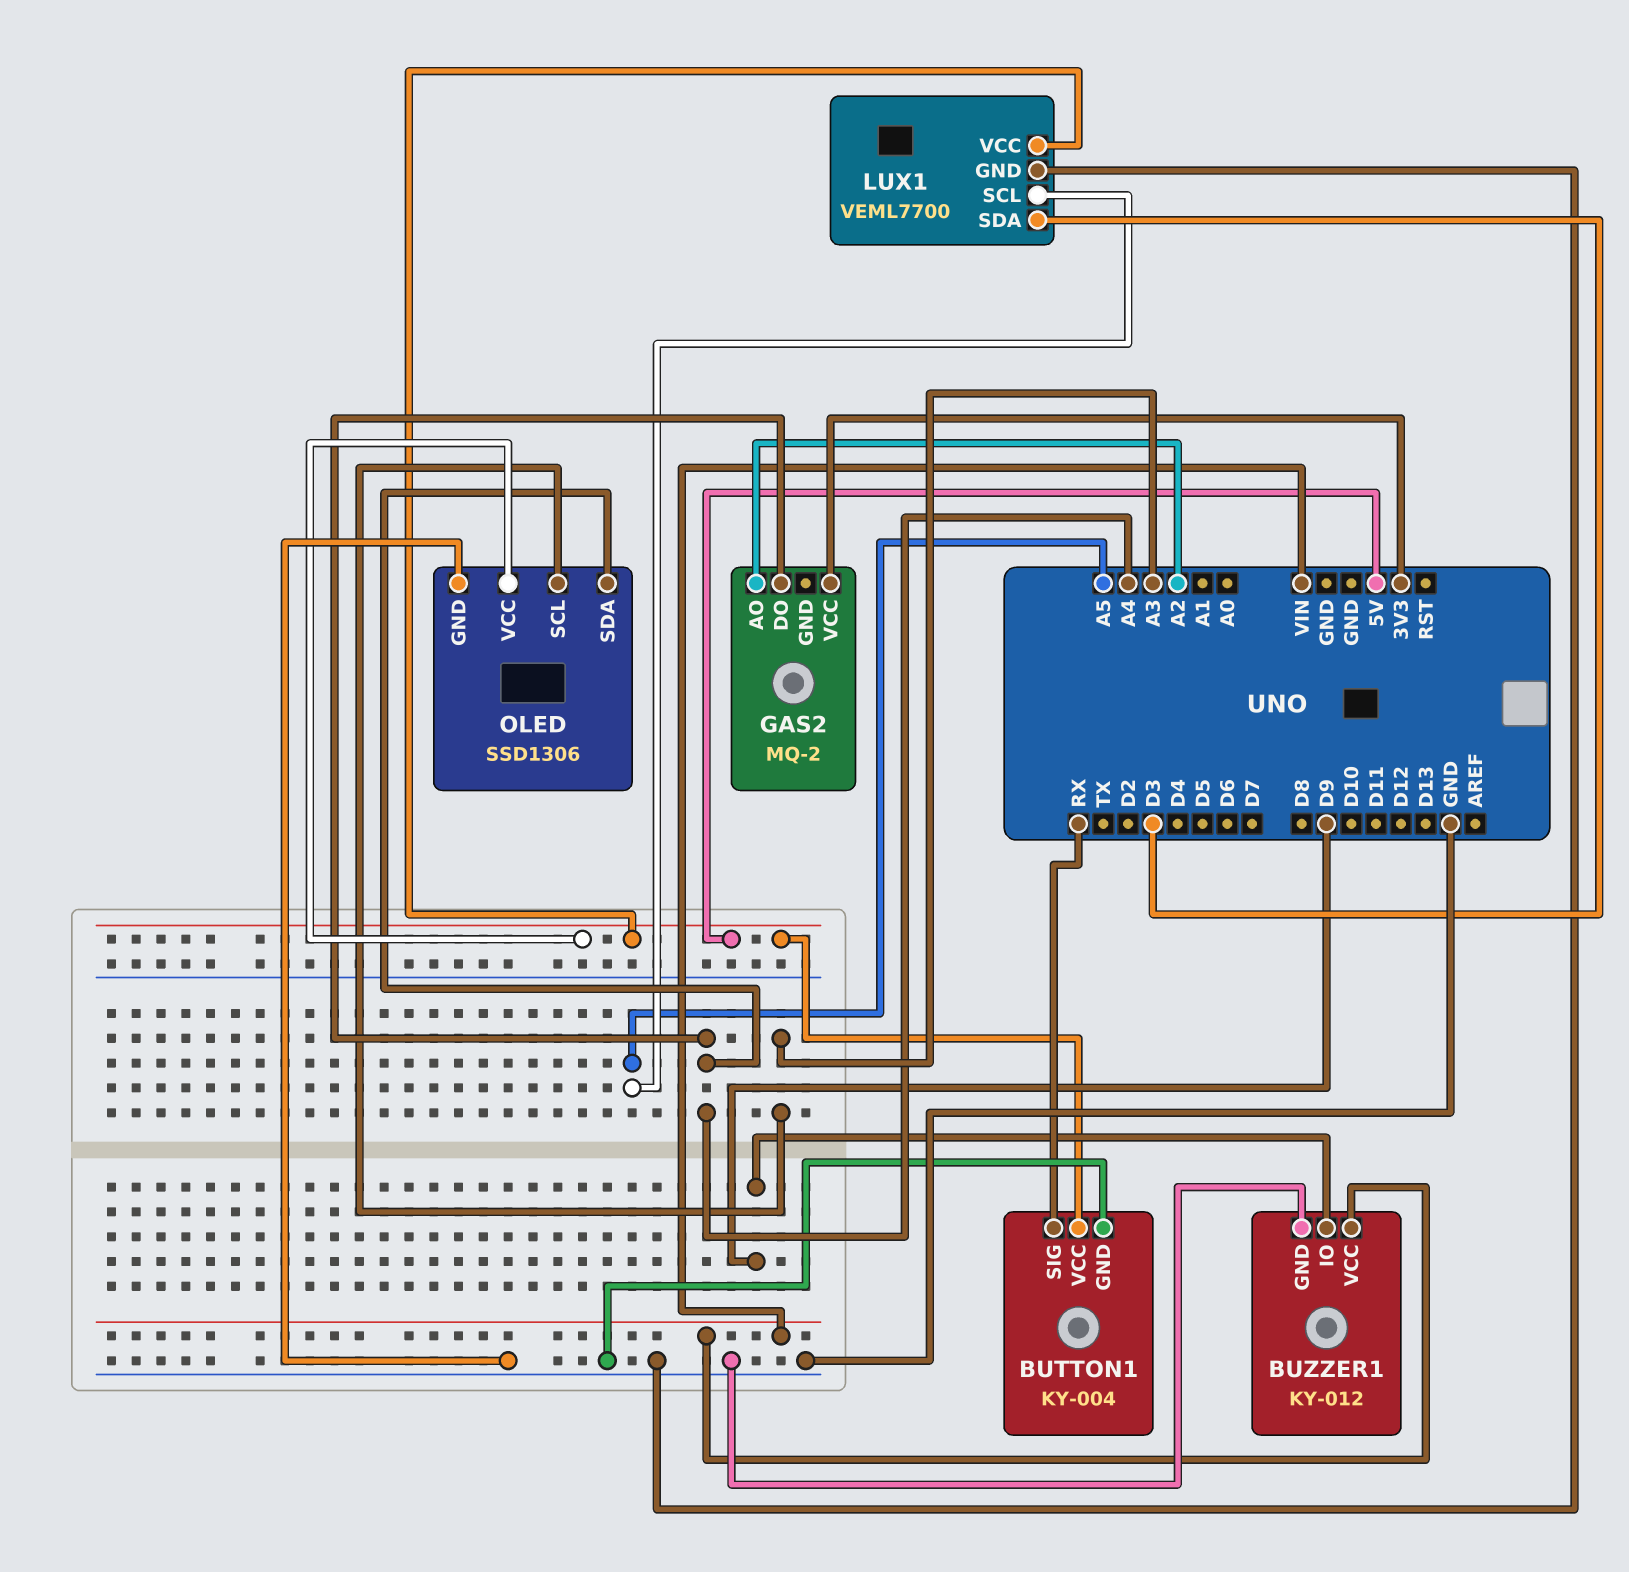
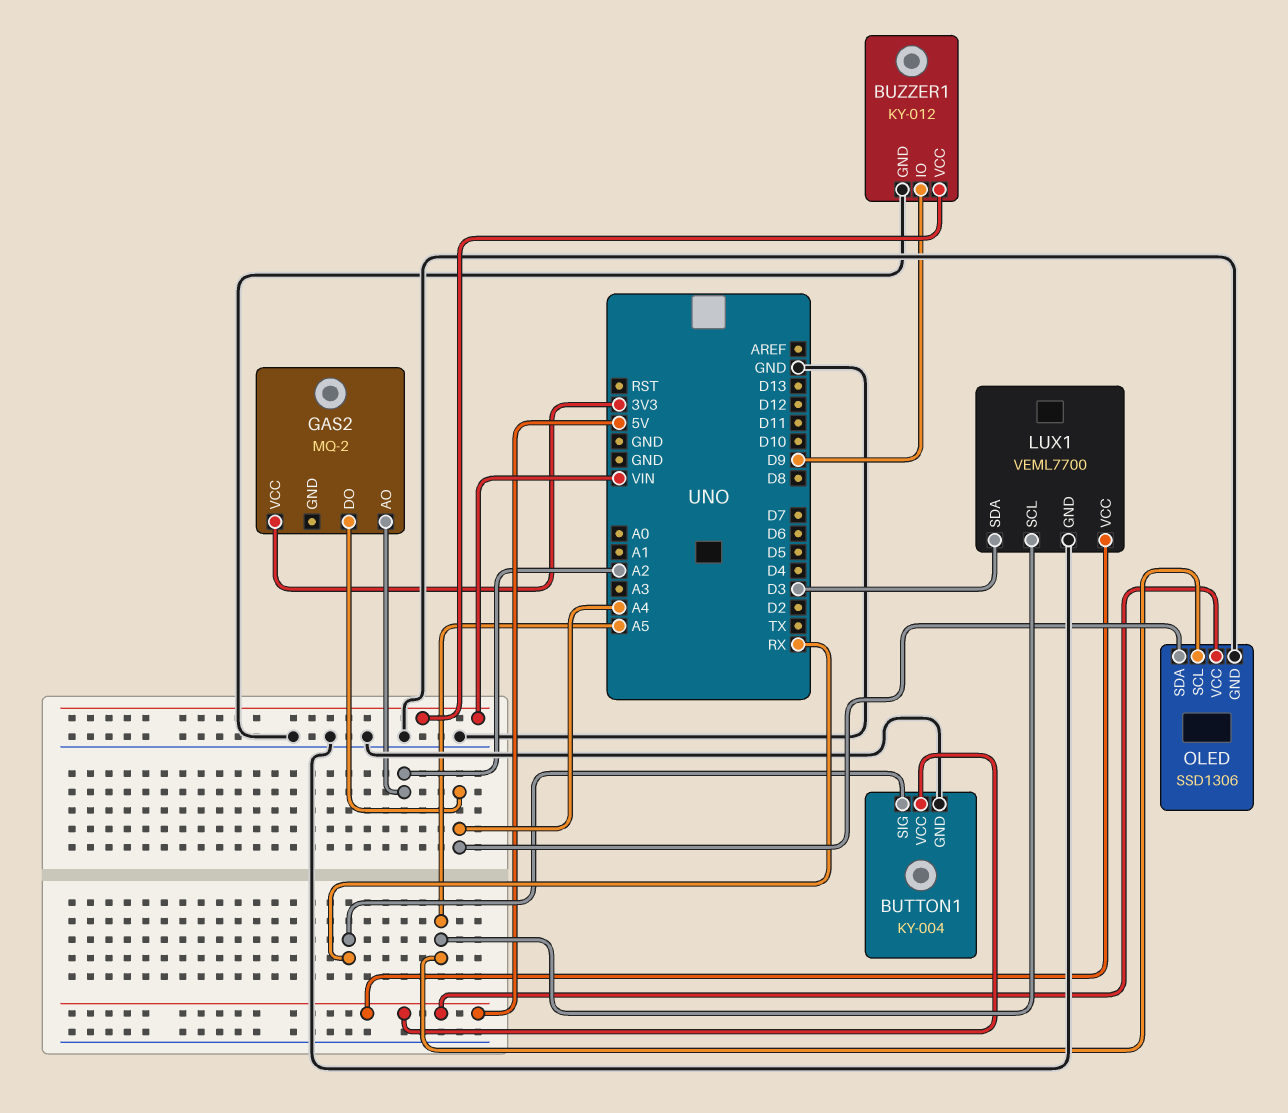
OLED pin SCL: A3 -> A5

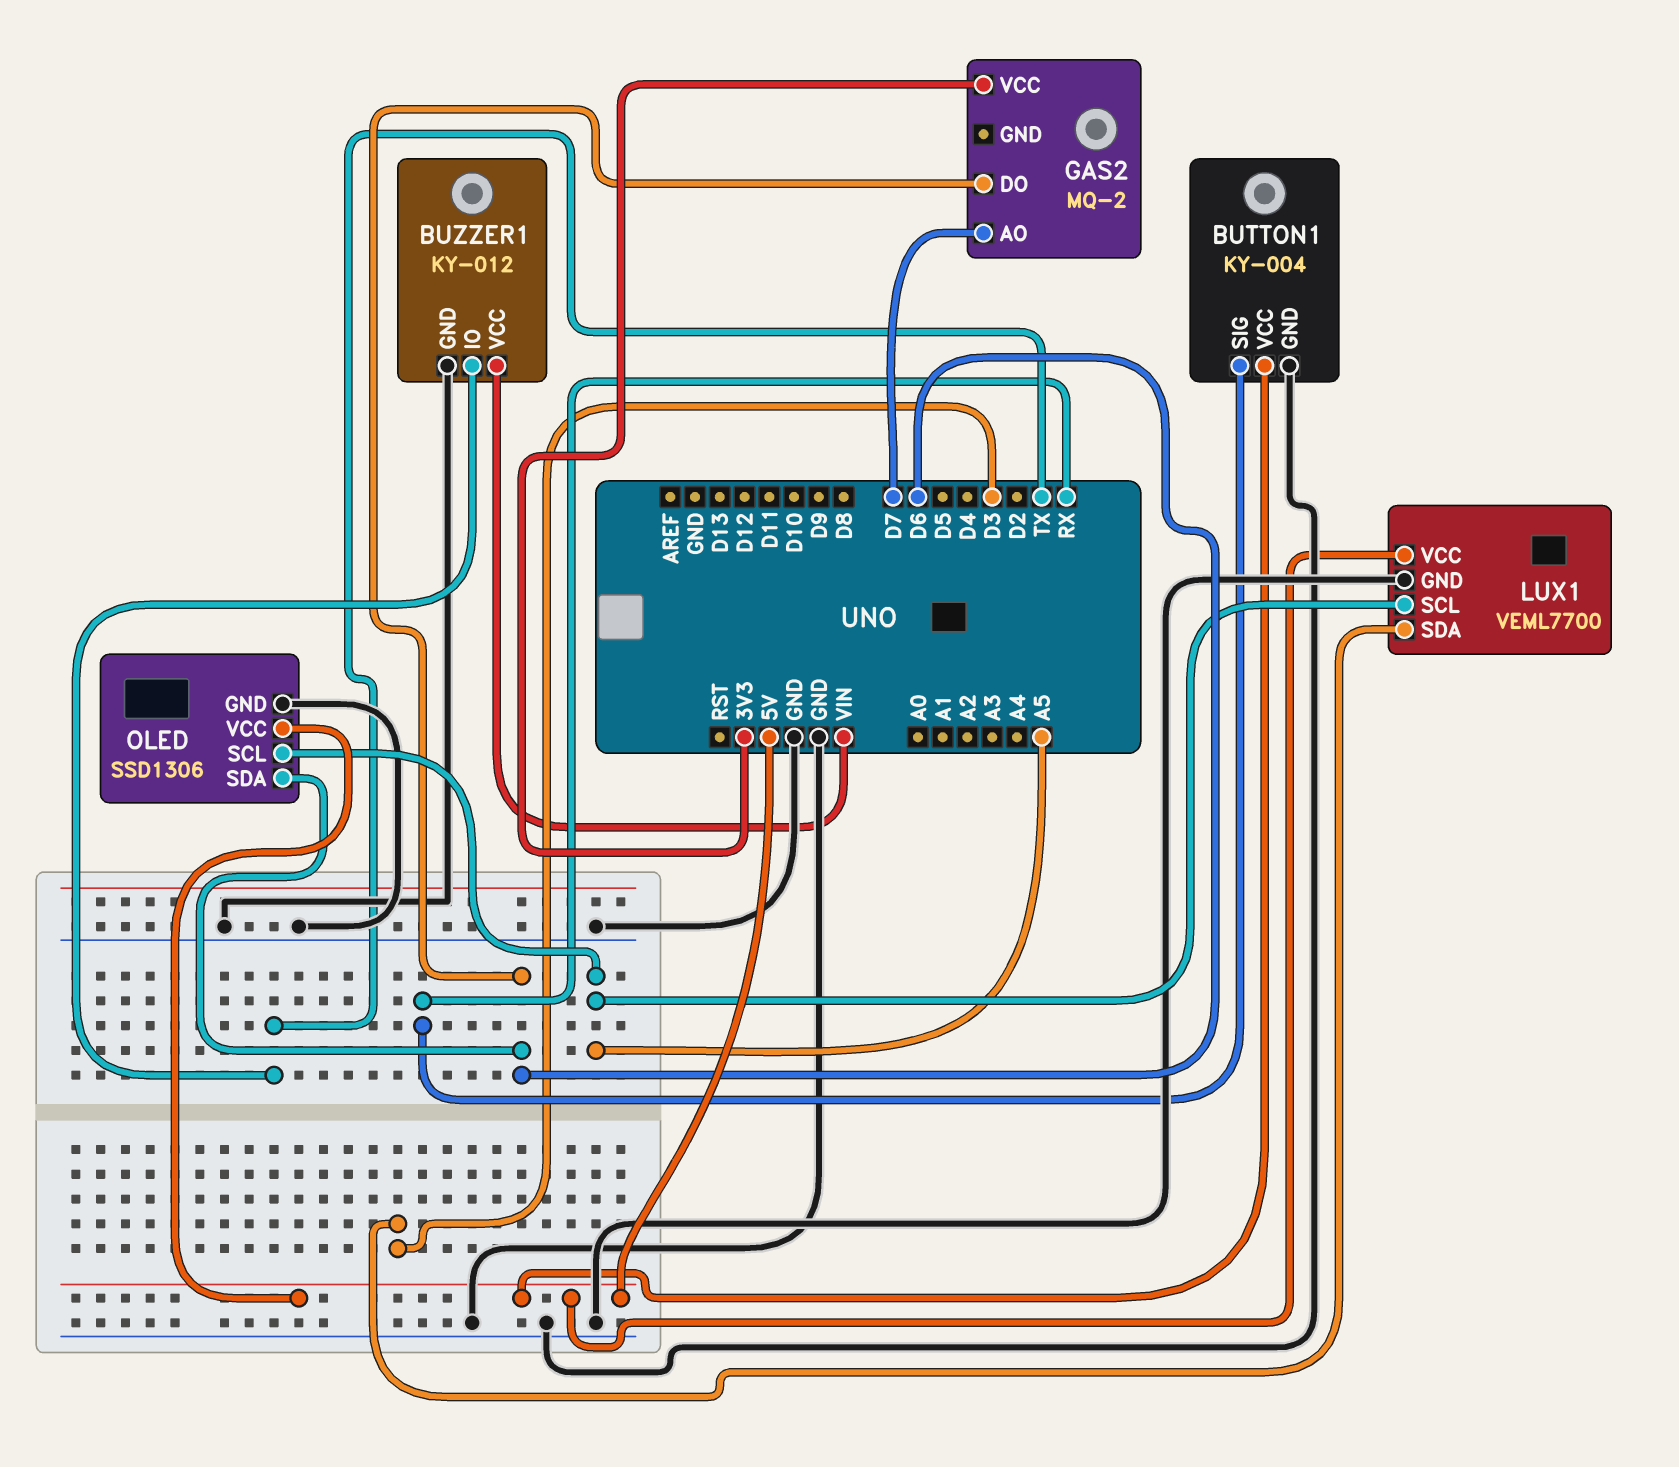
BUZZER1 pin IO: D9 -> TX
GAS2 pin AO: A2 -> D7
GAS2 pin DO: A4 -> D6
OLED pin SDA: A4 -> D6

